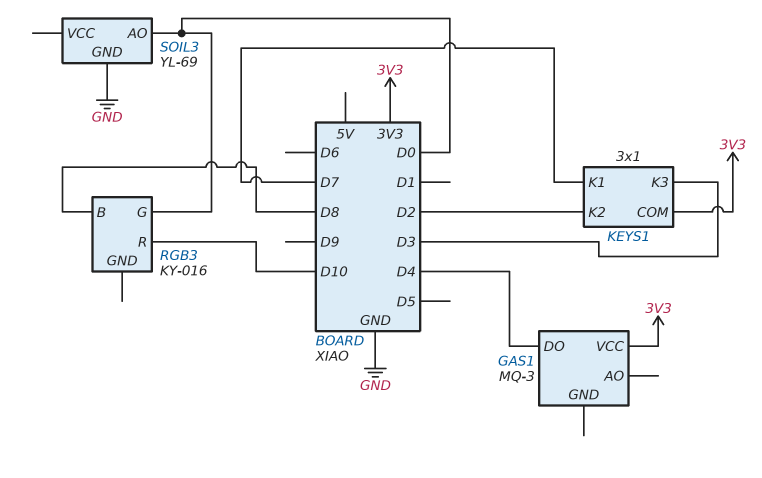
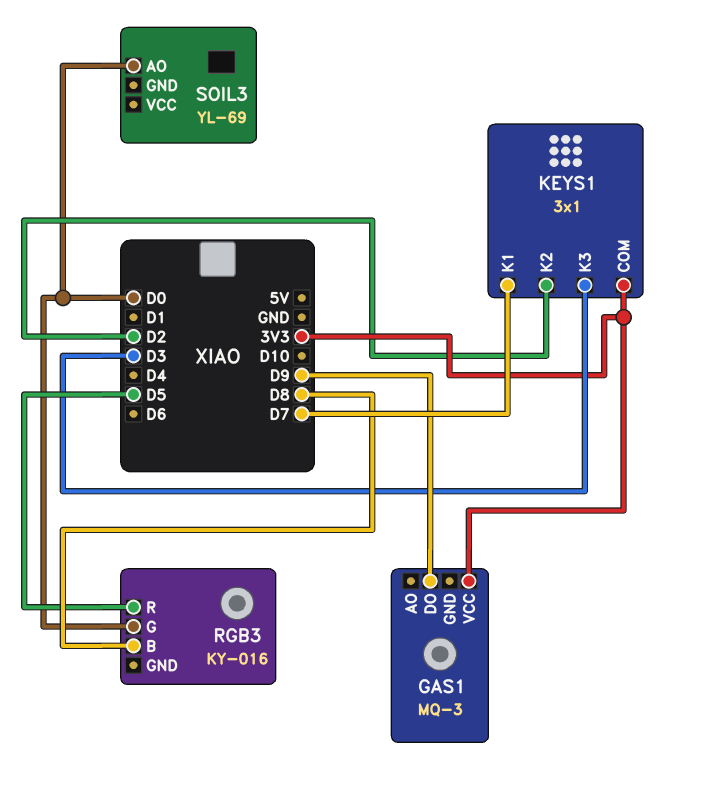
GAS1 pin DO: D4 -> D9
RGB3 pin R: D10 -> D5
SOIL3 pin GND: GND -> none

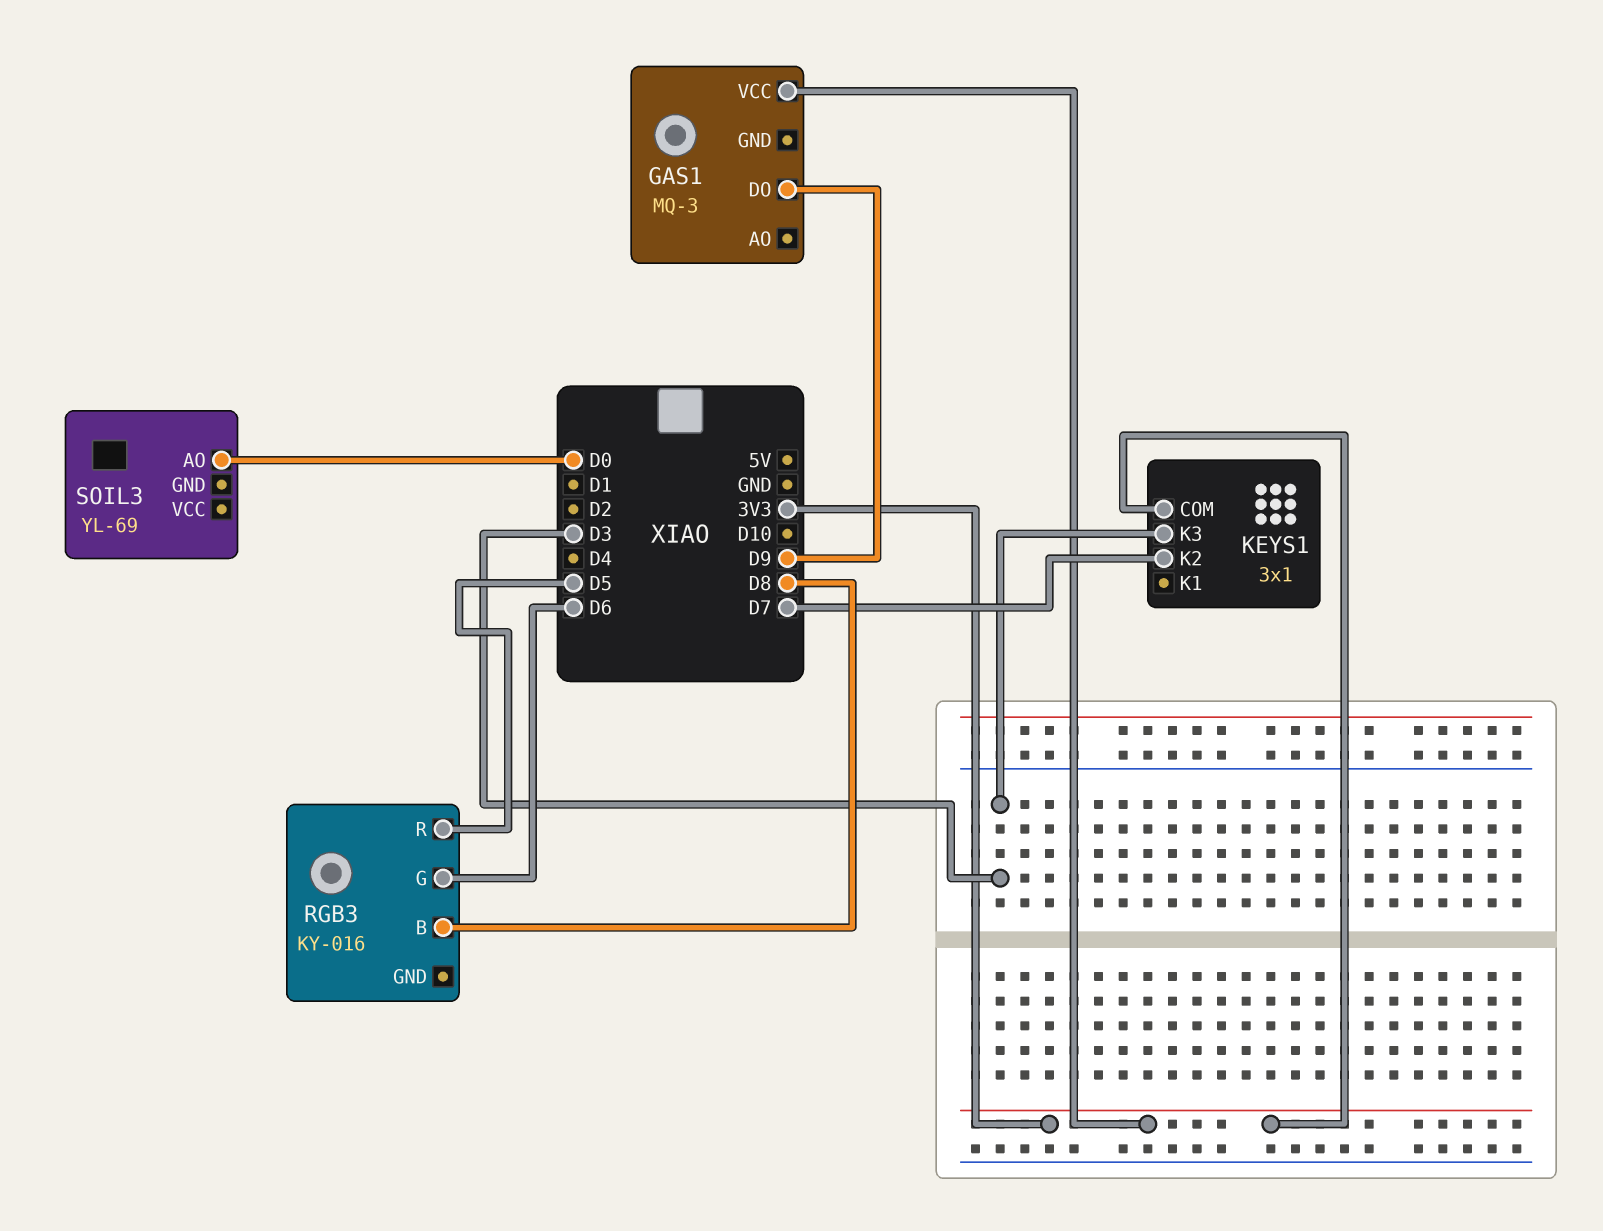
KEYS1 pin K1: D7 -> none
KEYS1 pin K2: D2 -> D7
RGB3 pin G: D0 -> D6

